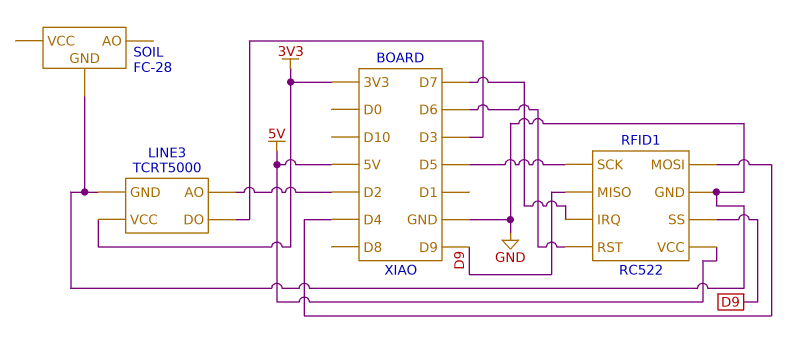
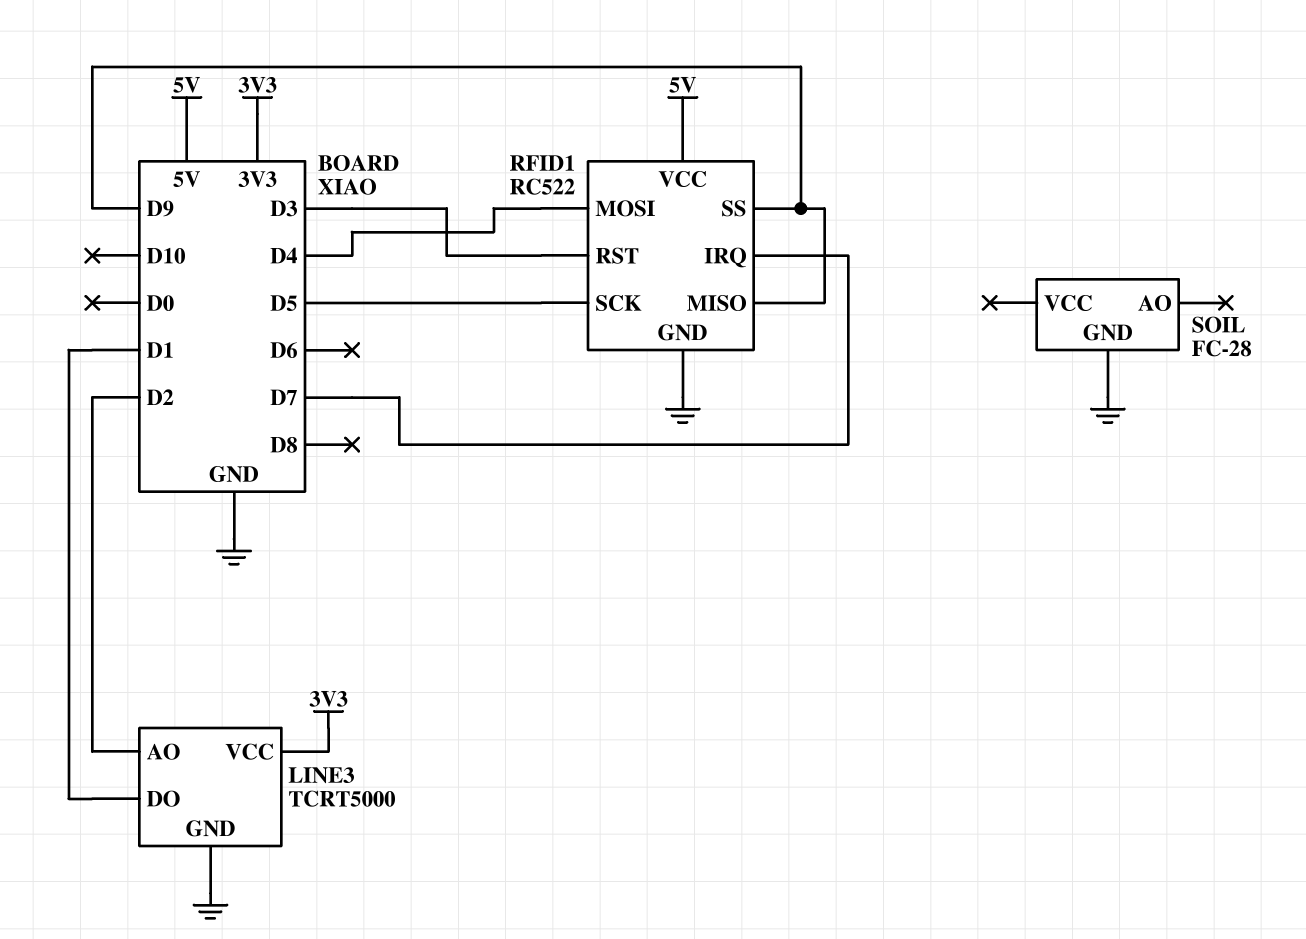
LINE3 pin DO: D3 -> D1
RFID1 pin RST: D6 -> D3

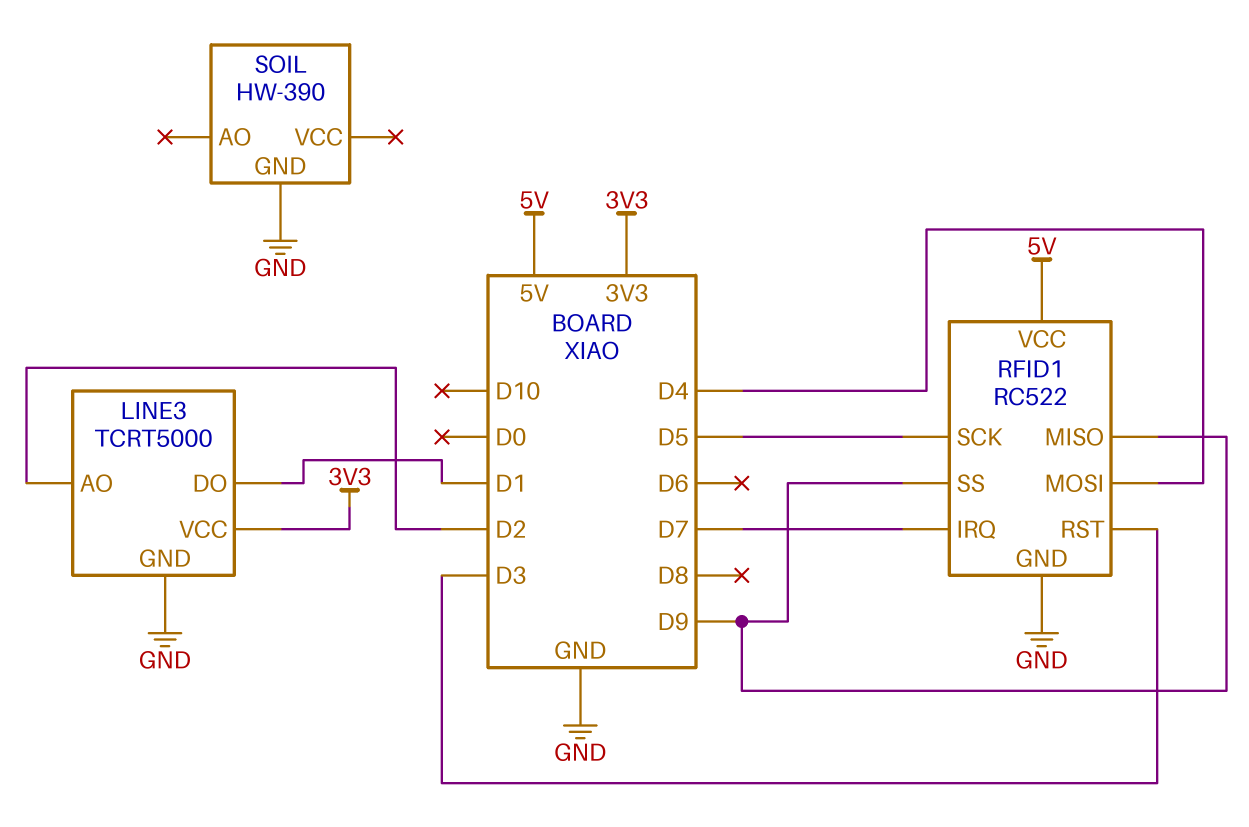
SOIL: FC-28 -> HW-390

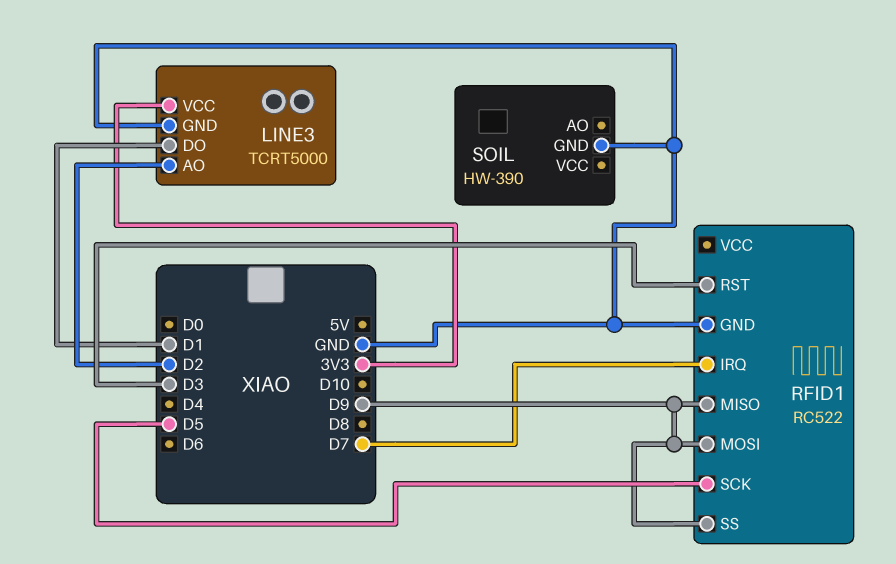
RFID1 pin MOSI: D4 -> D9
RFID1 pin VCC: 5V -> none

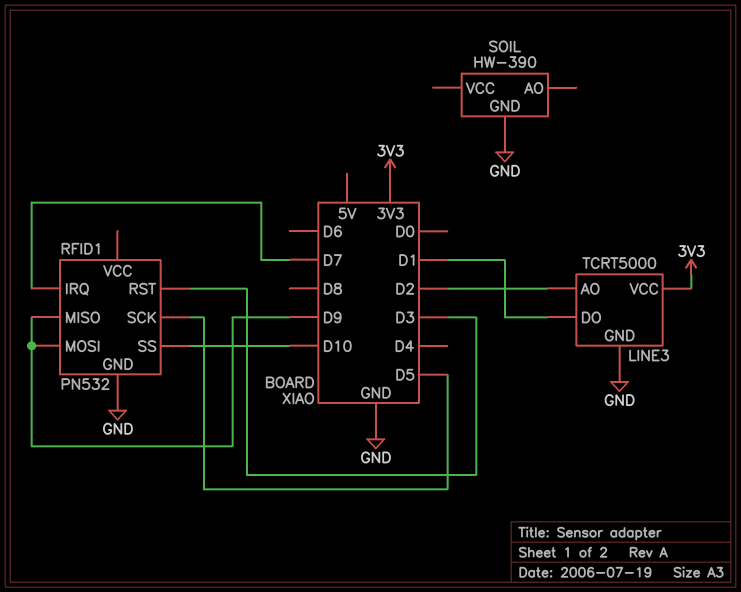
RFID1: RC522 -> PN532
RFID1 pin SS: D9 -> D10

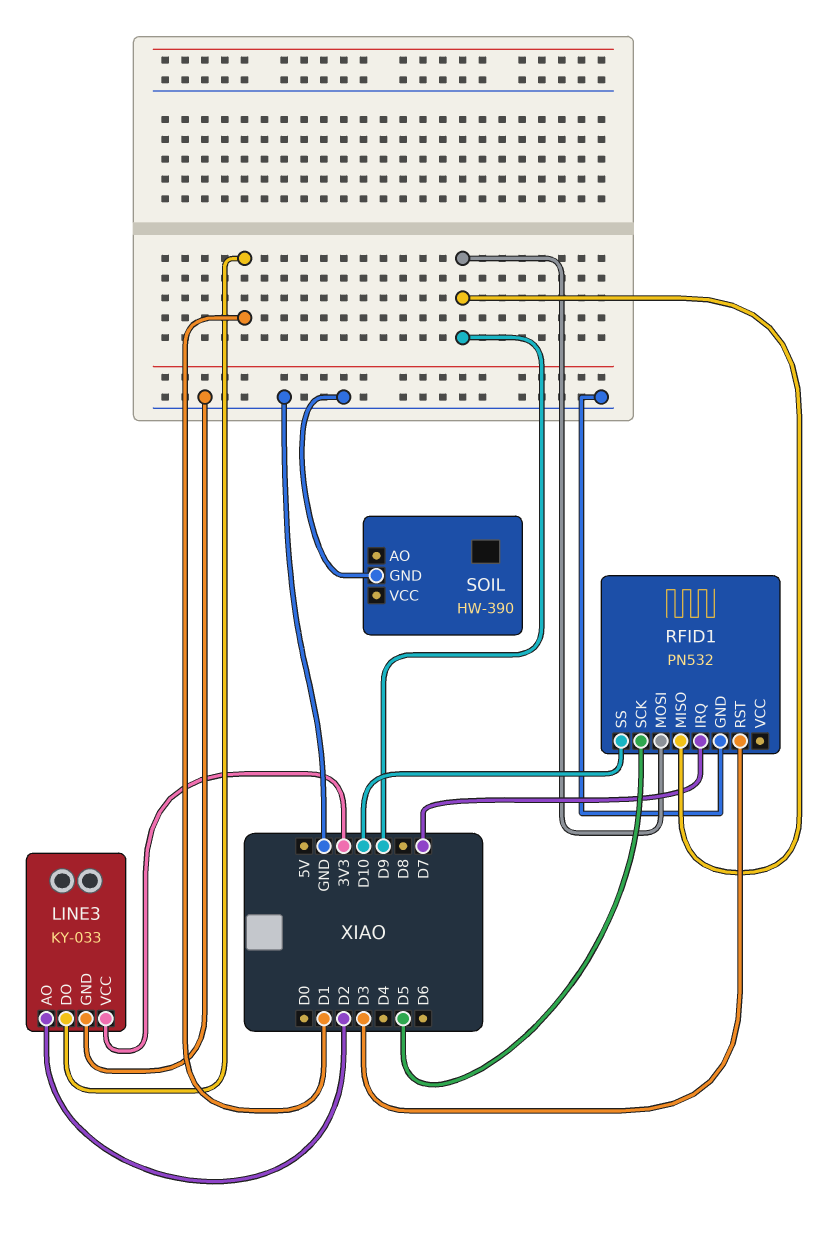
LINE3: TCRT5000 -> KY-033

